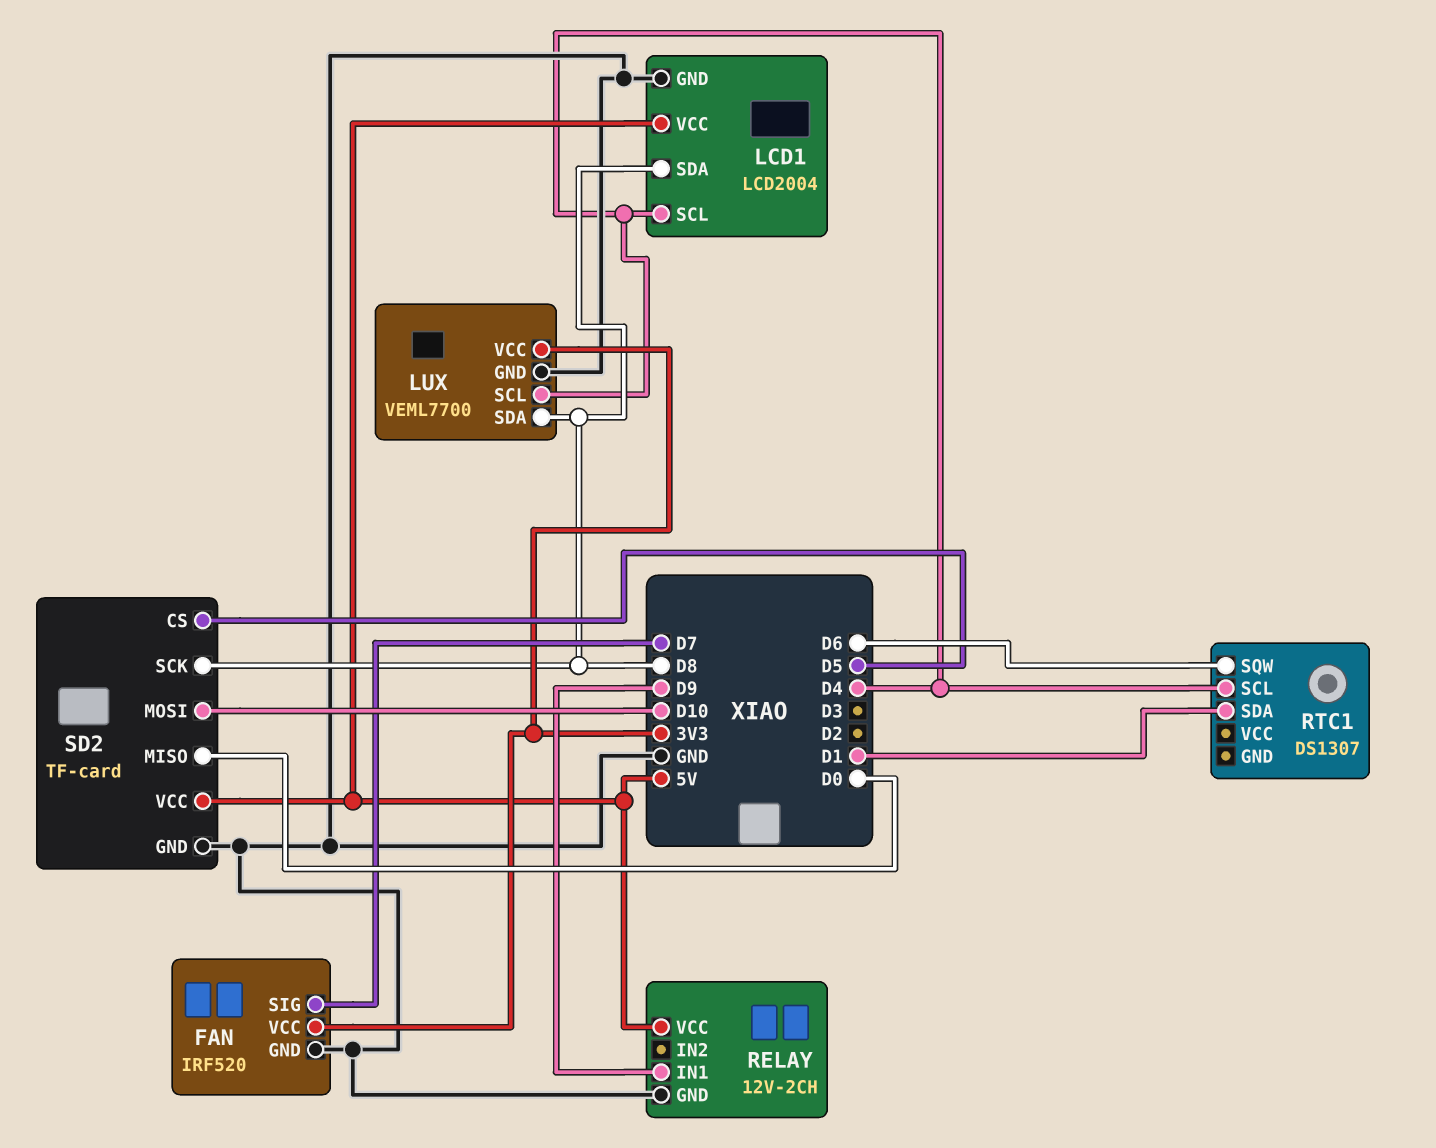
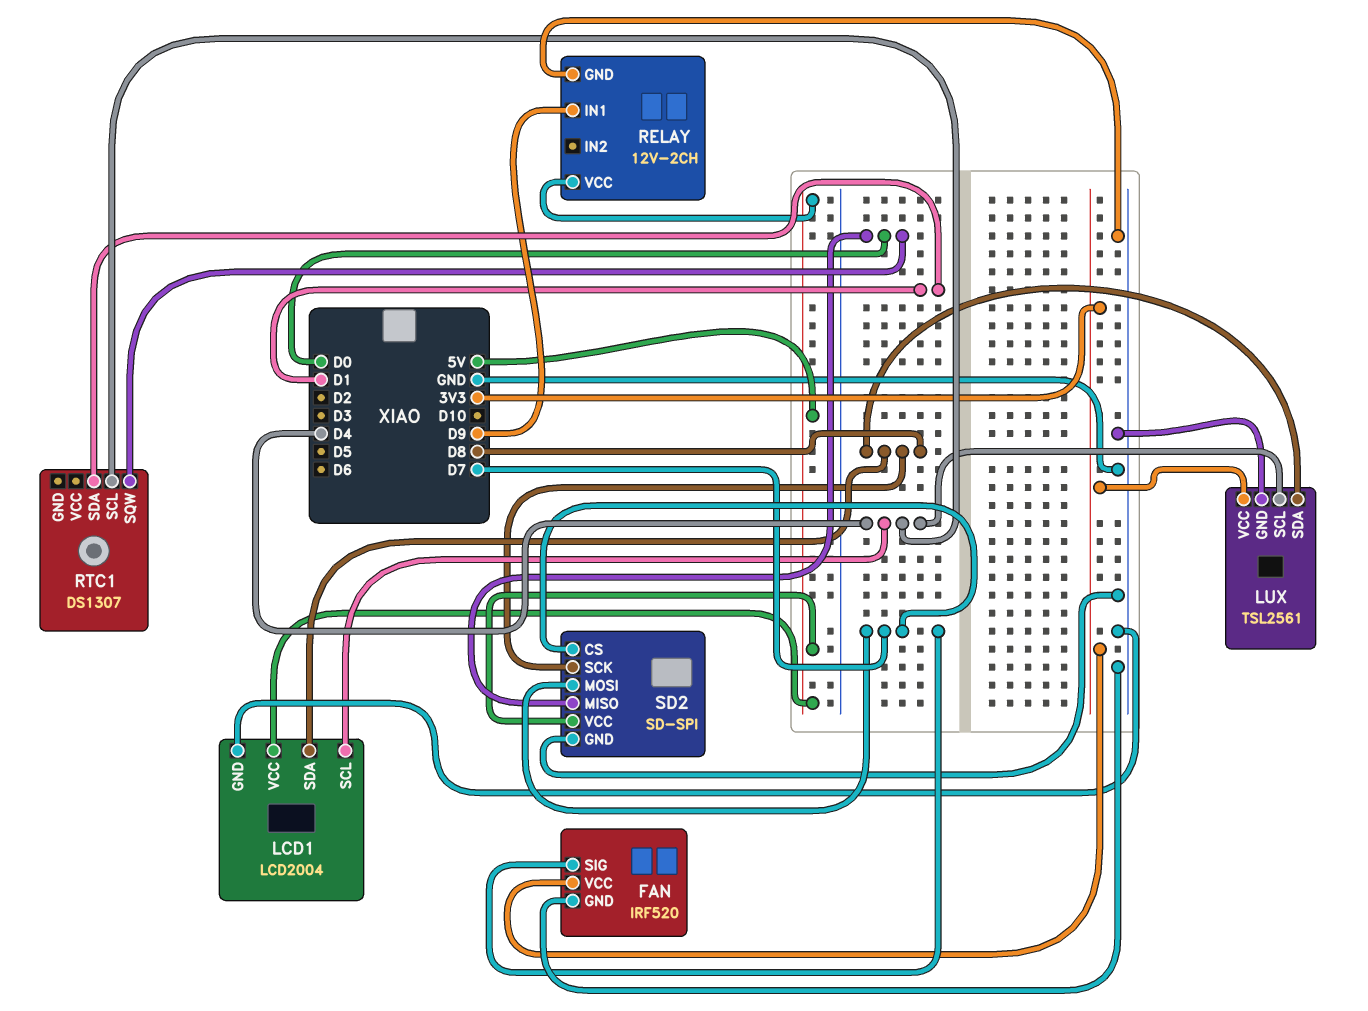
LUX: VEML7700 -> TSL2561
RTC1 pin SQW: D6 -> D0
SD2: TF-card -> SD-SPI
SD2 pin CS: D5 -> D7
SD2 pin MOSI: D10 -> D7

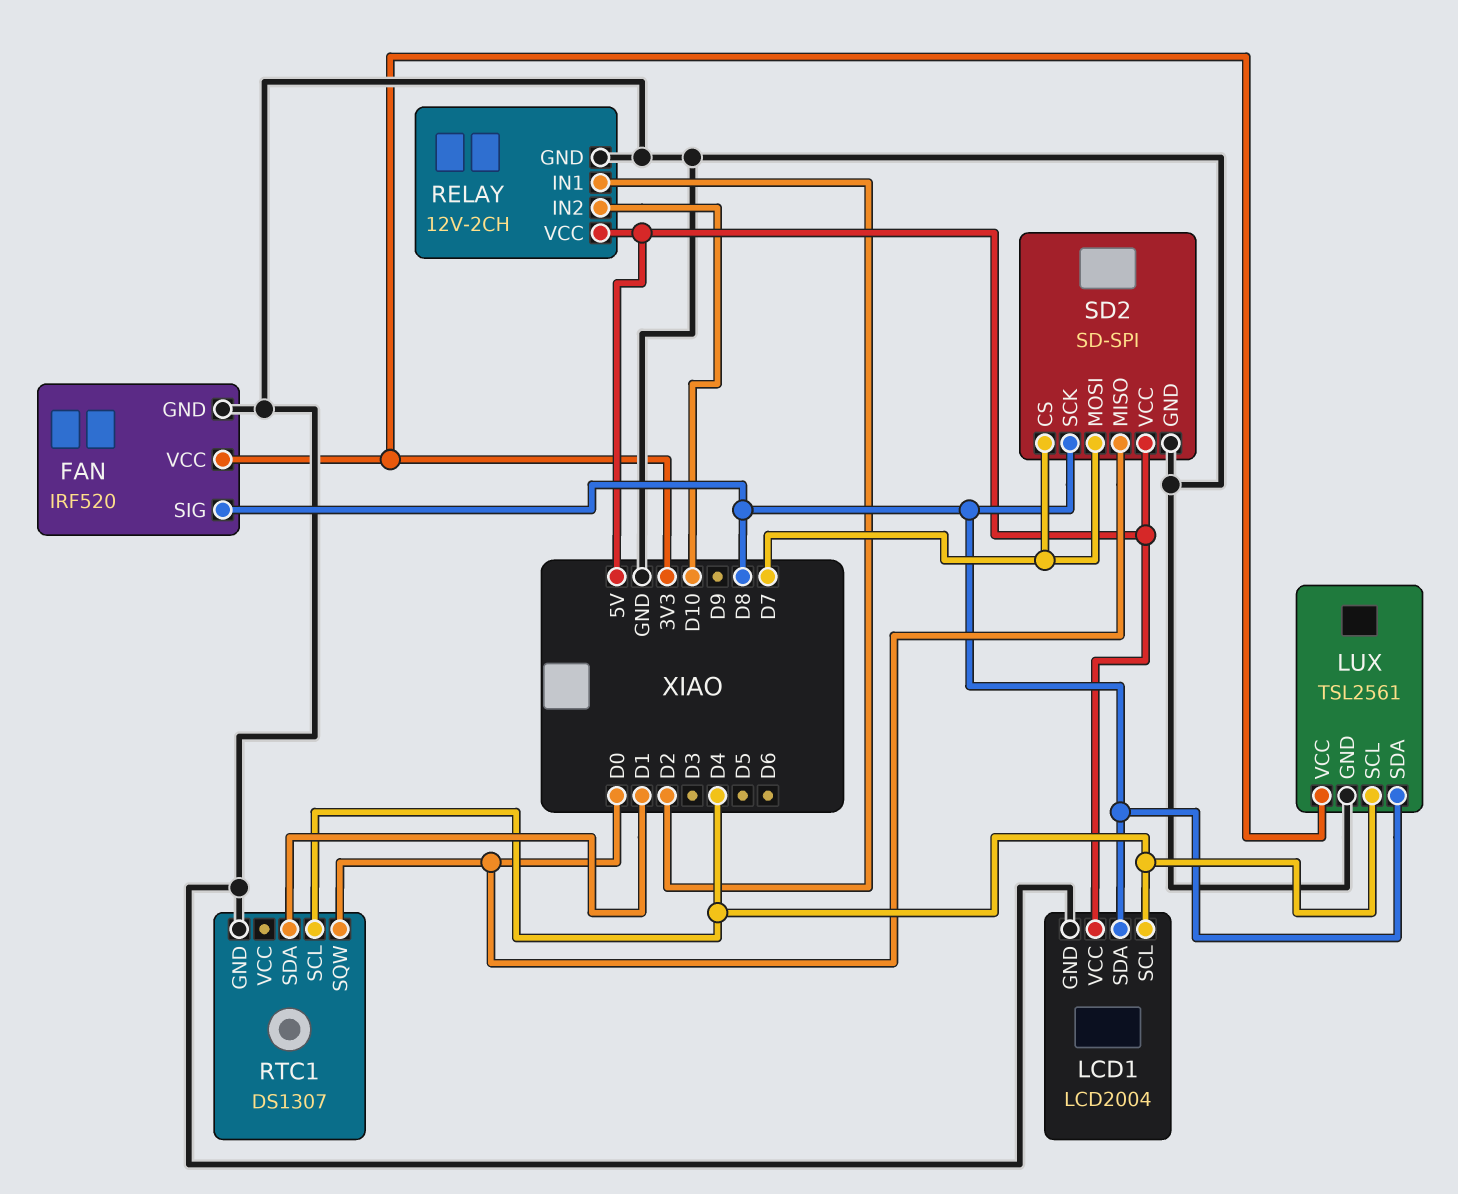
FAN pin SIG: D7 -> D8
RELAY pin IN1: D9 -> D2
RELAY pin IN2: none -> D10
RTC1 pin GND: none -> GND

